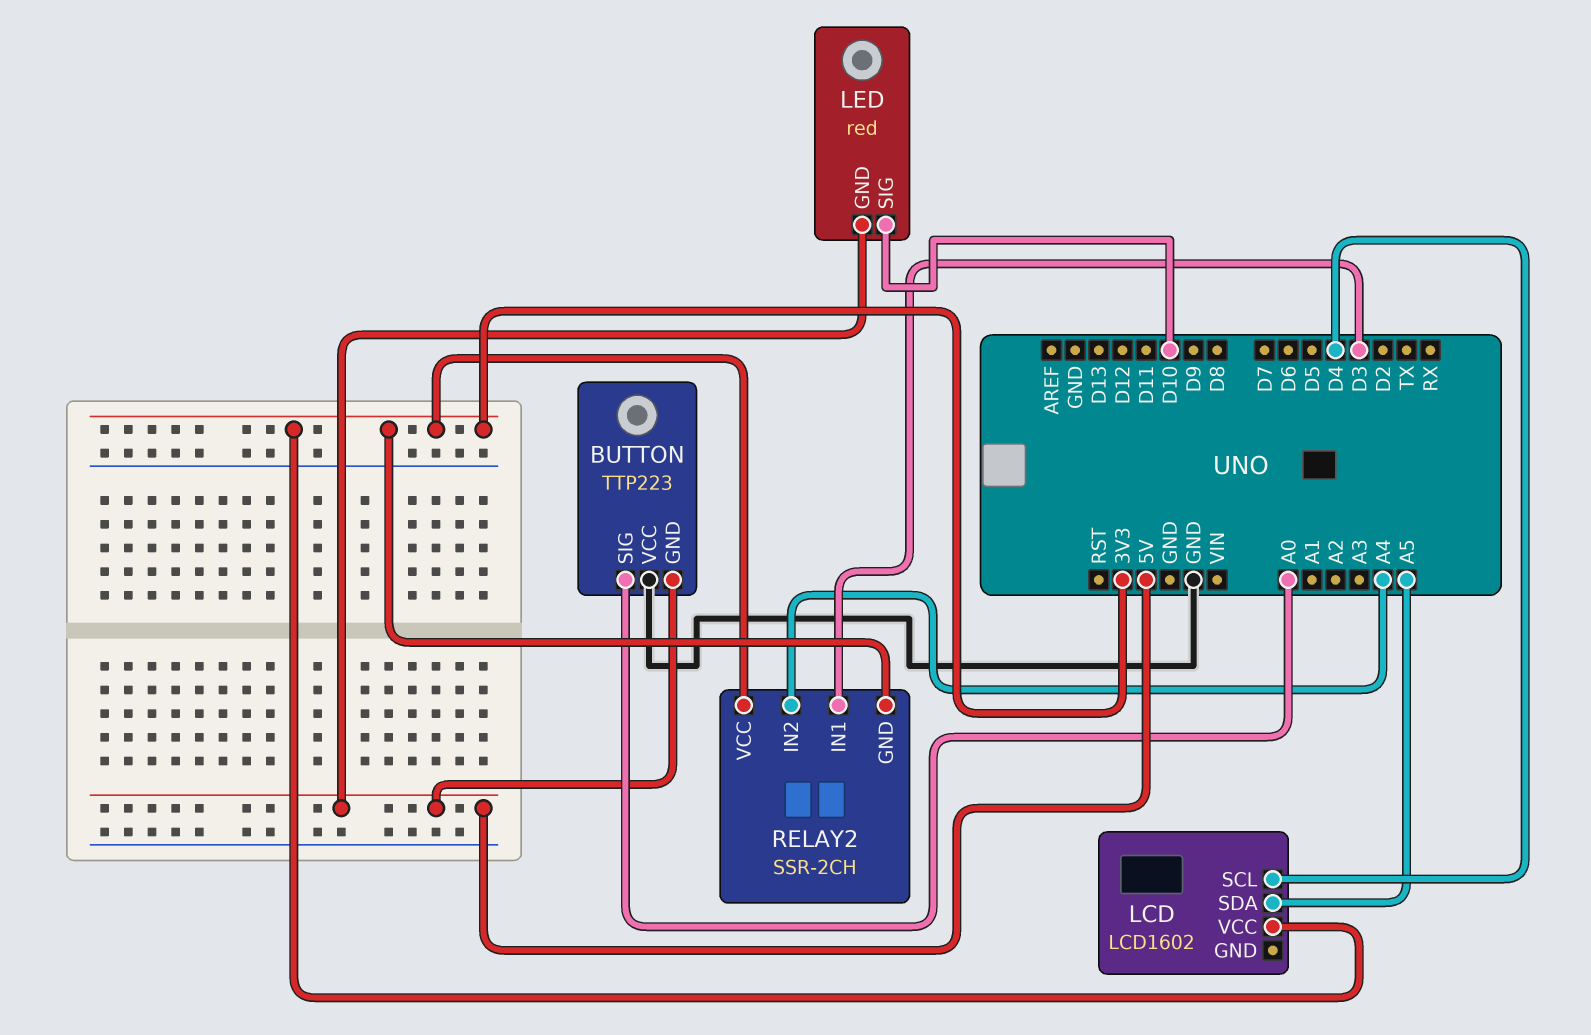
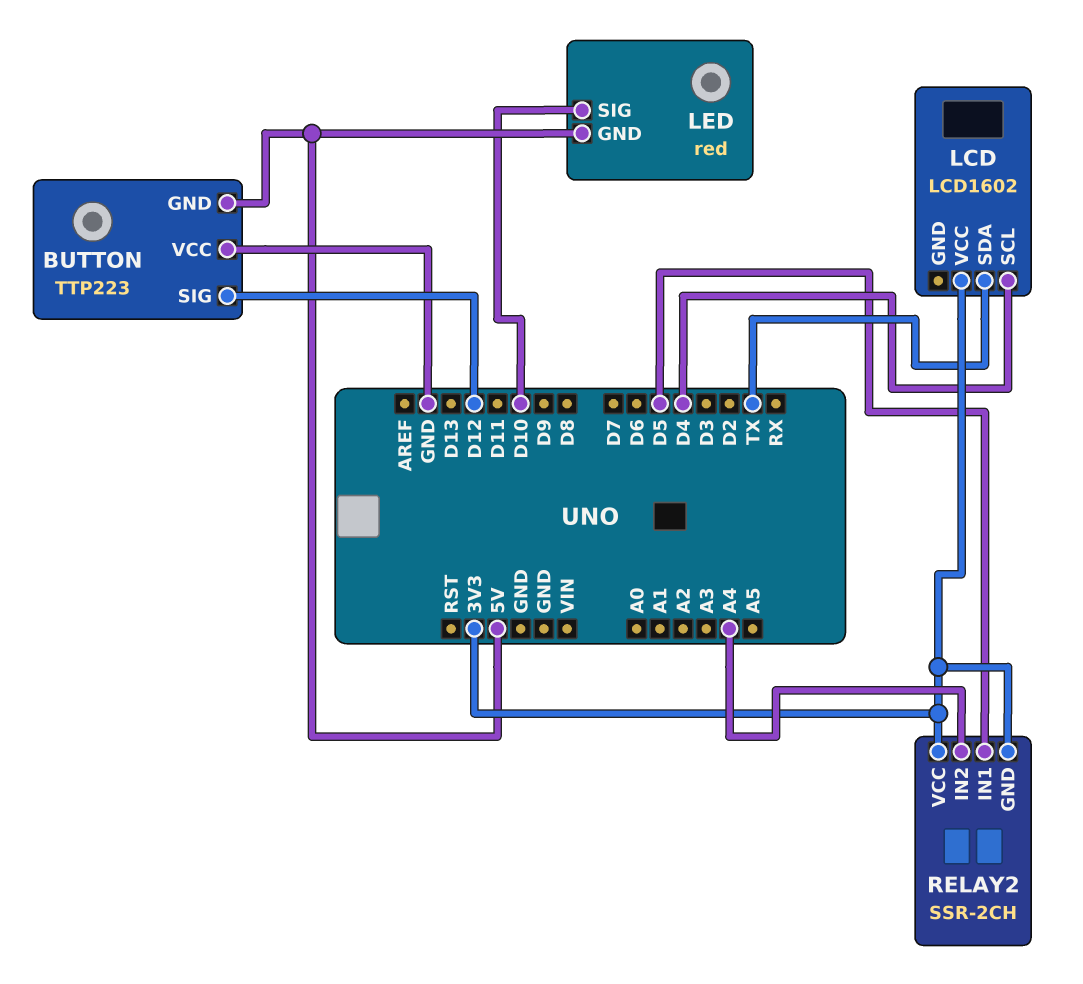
BUTTON pin SIG: A0 -> D12
LCD pin SDA: A5 -> TX
RELAY2 pin IN1: D3 -> D5

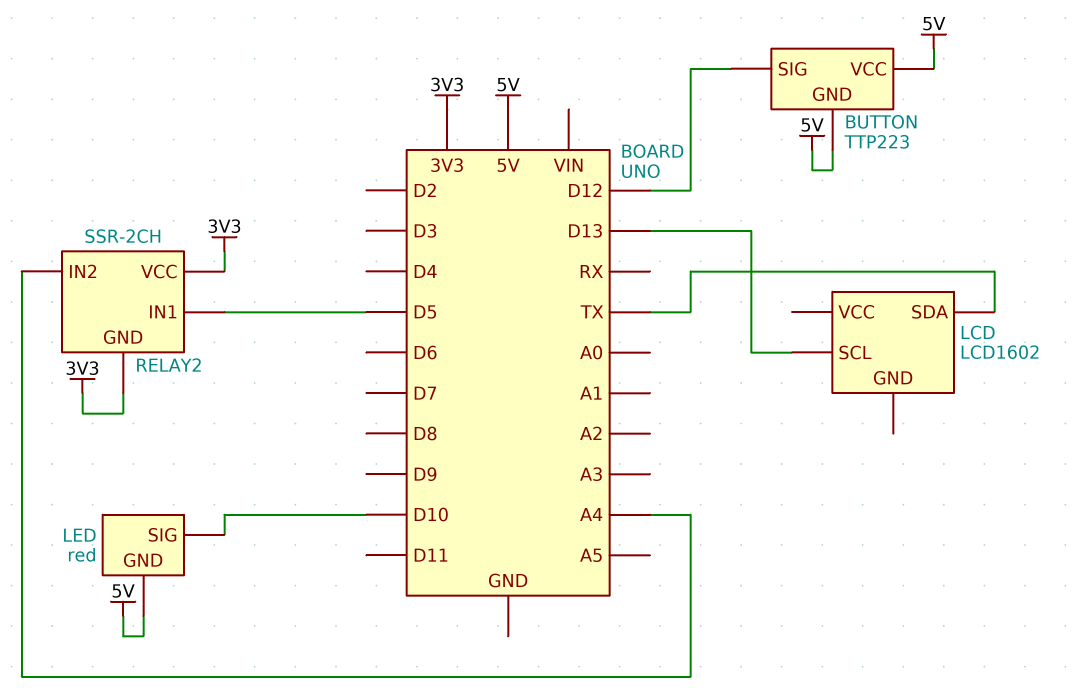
BUTTON pin VCC: GND -> 5V
LCD pin SCL: D4 -> D13
LCD pin VCC: 3V3 -> none

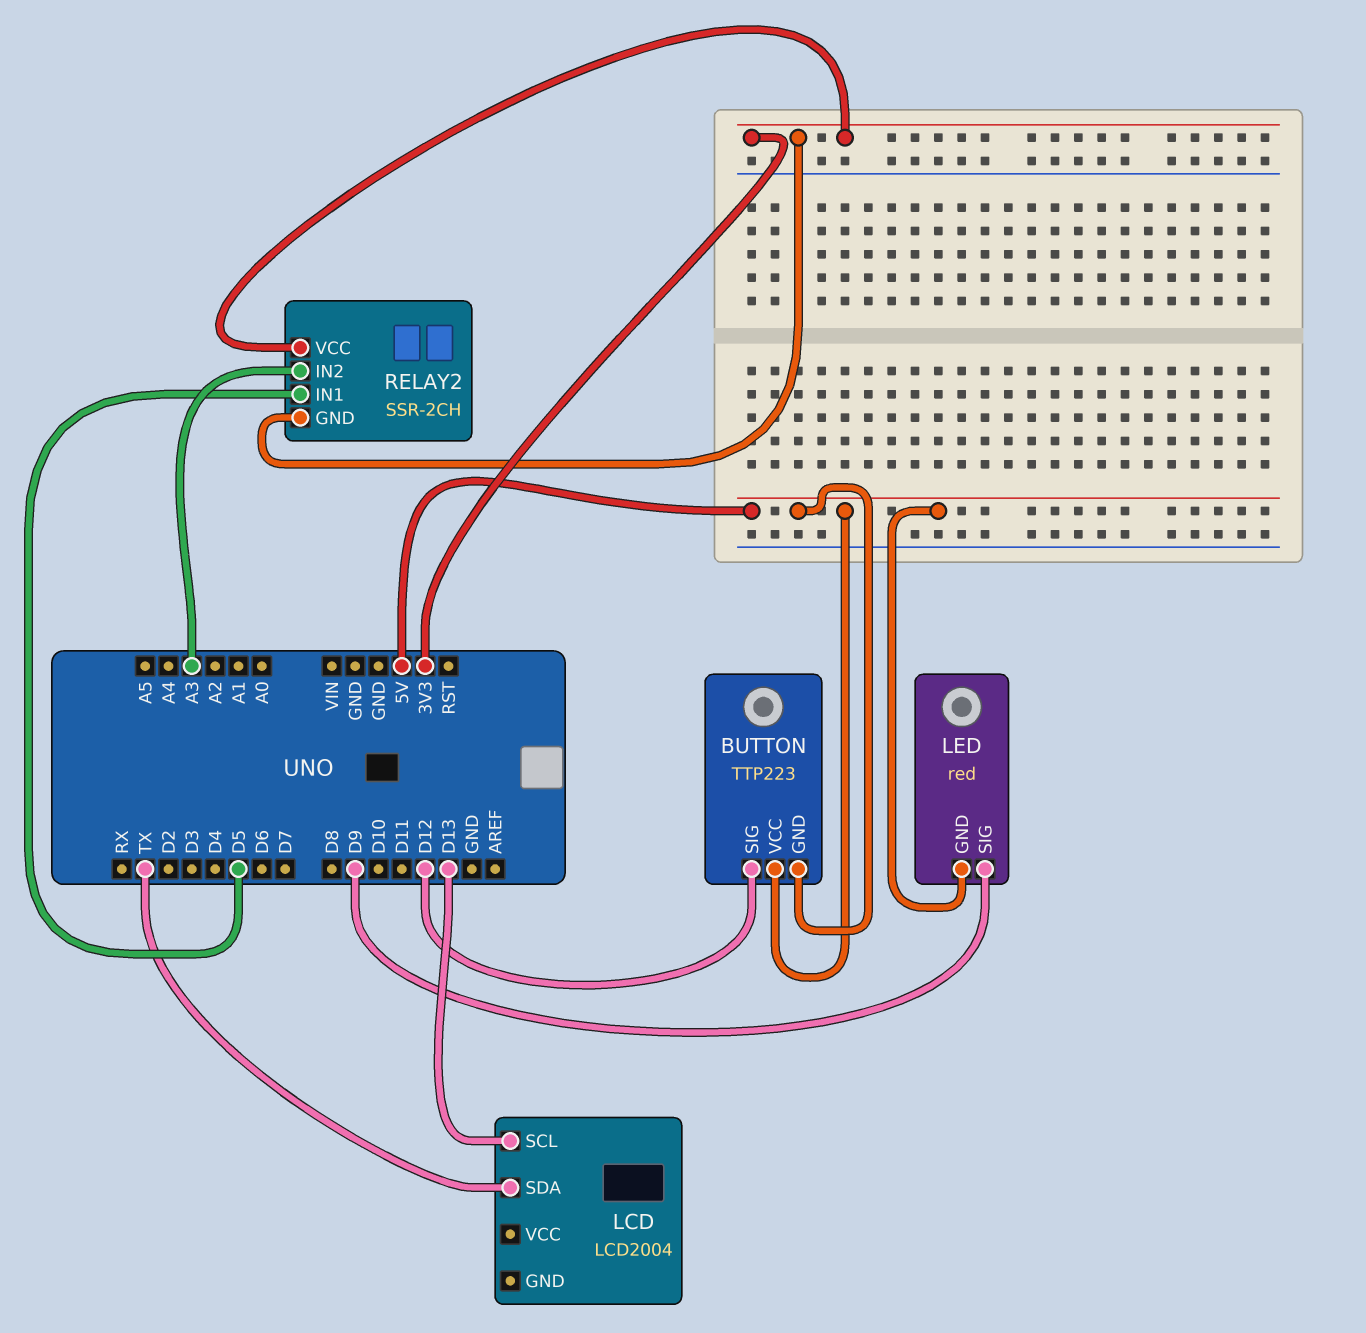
LCD: LCD1602 -> LCD2004
LED pin SIG: D10 -> D9
RELAY2 pin IN2: A4 -> A3

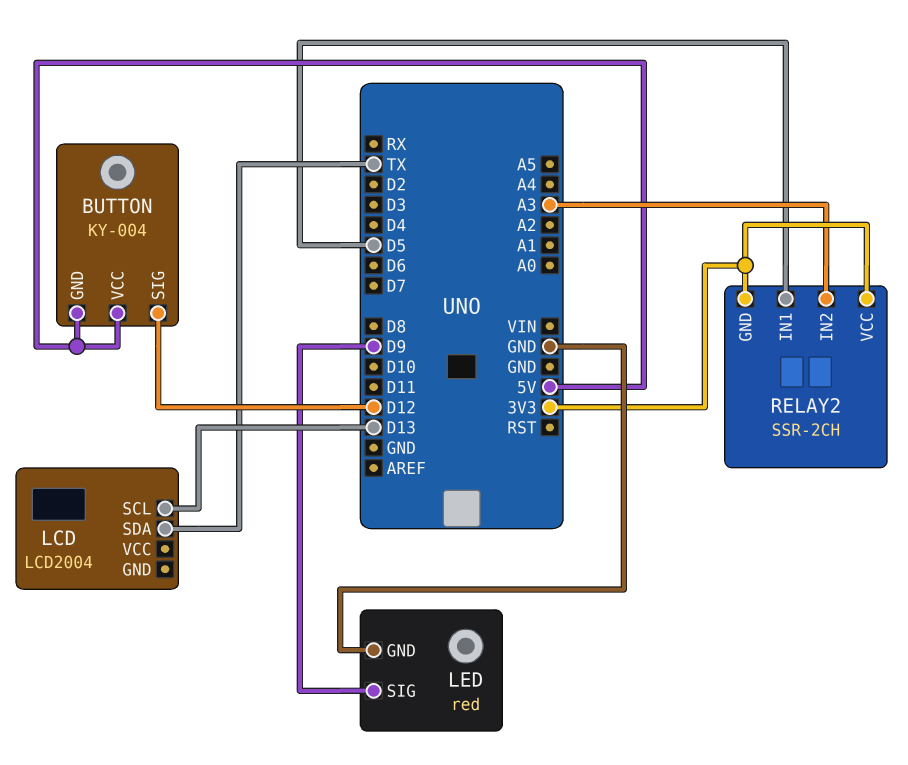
BUTTON: TTP223 -> KY-004
LED pin GND: 5V -> GND

